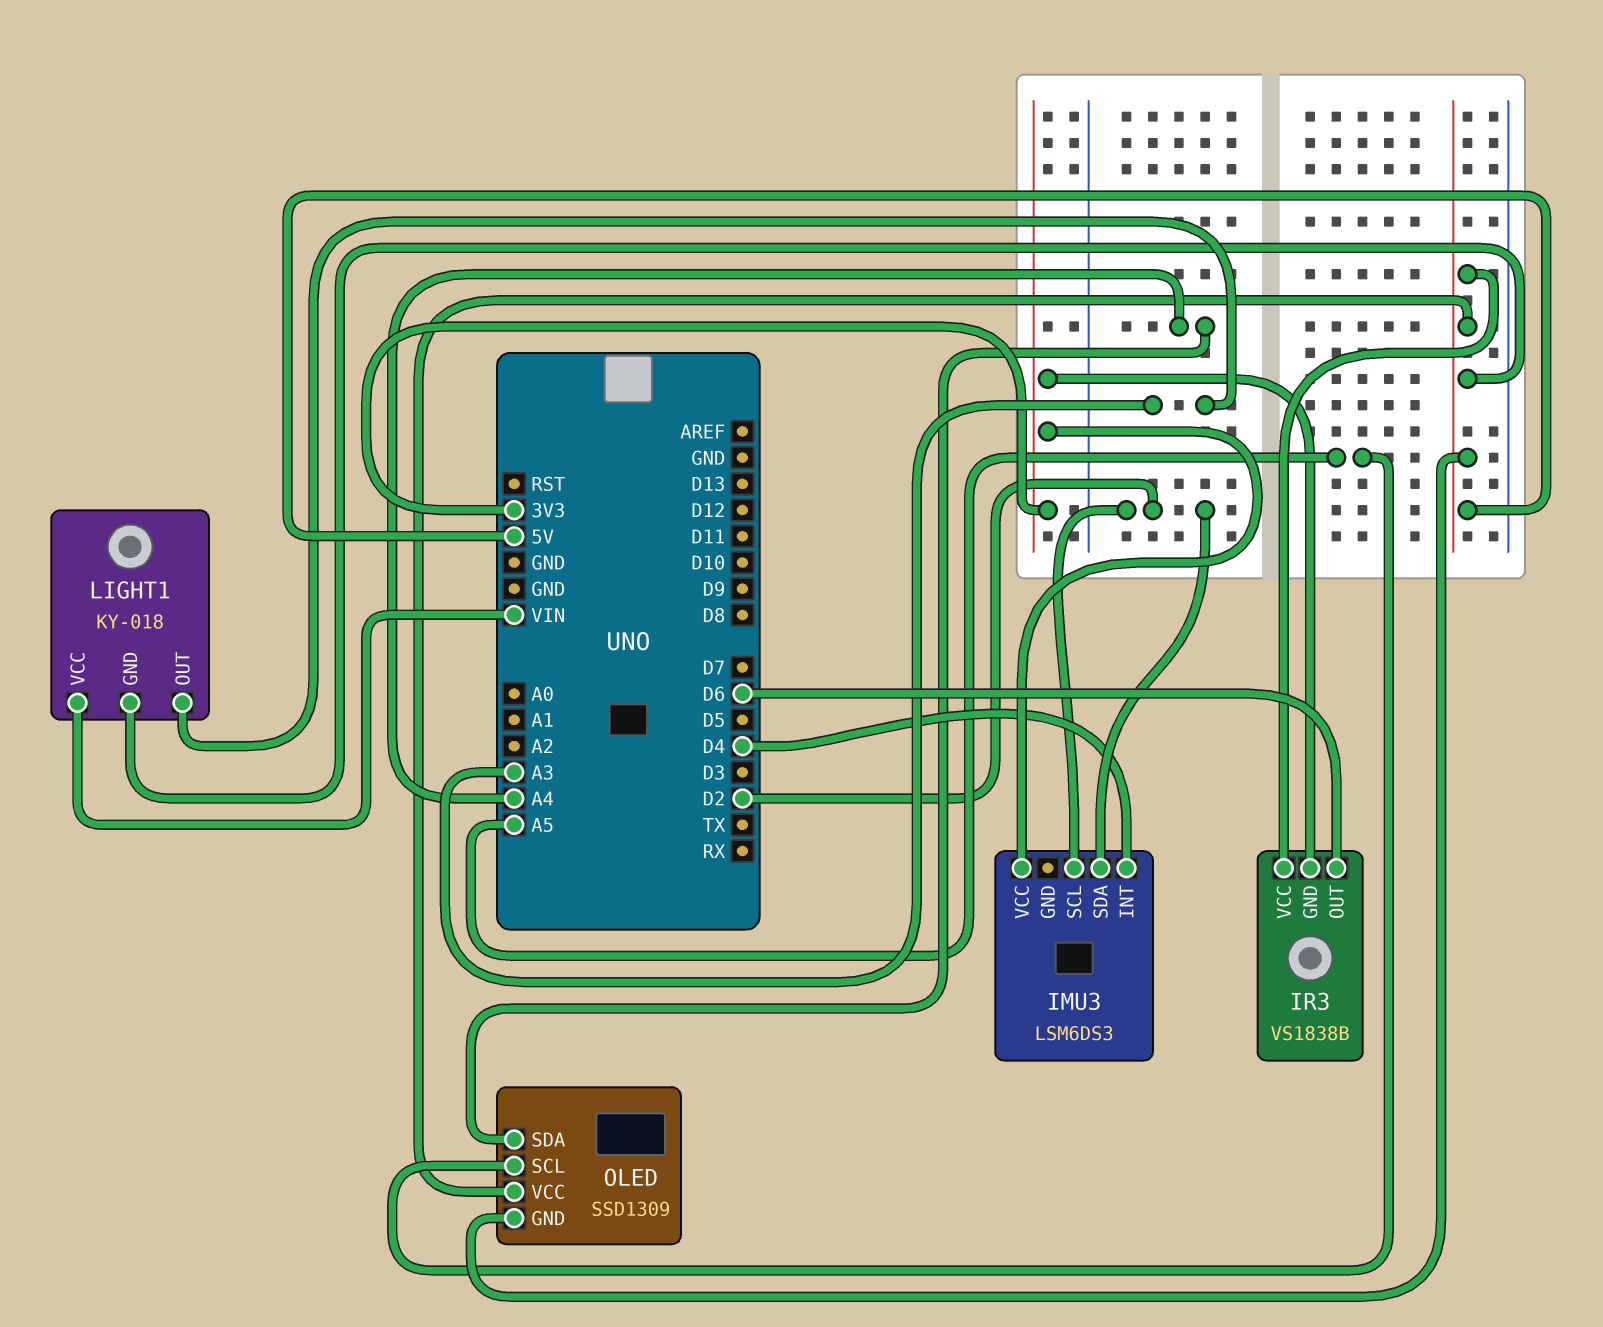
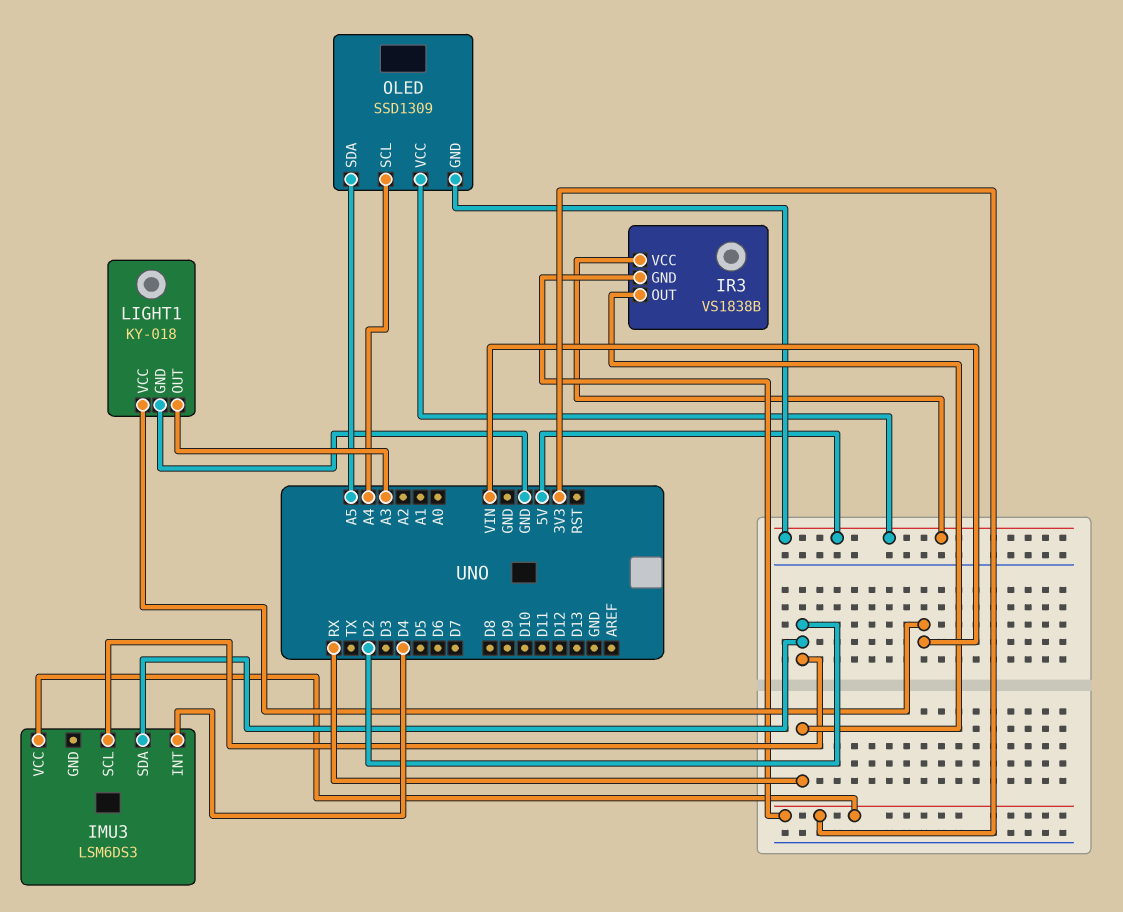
IR3 pin OUT: D6 -> RX
LIGHT1 pin GND: 5V -> GND
OLED pin SCL: A5 -> A4
OLED pin SDA: A4 -> A5

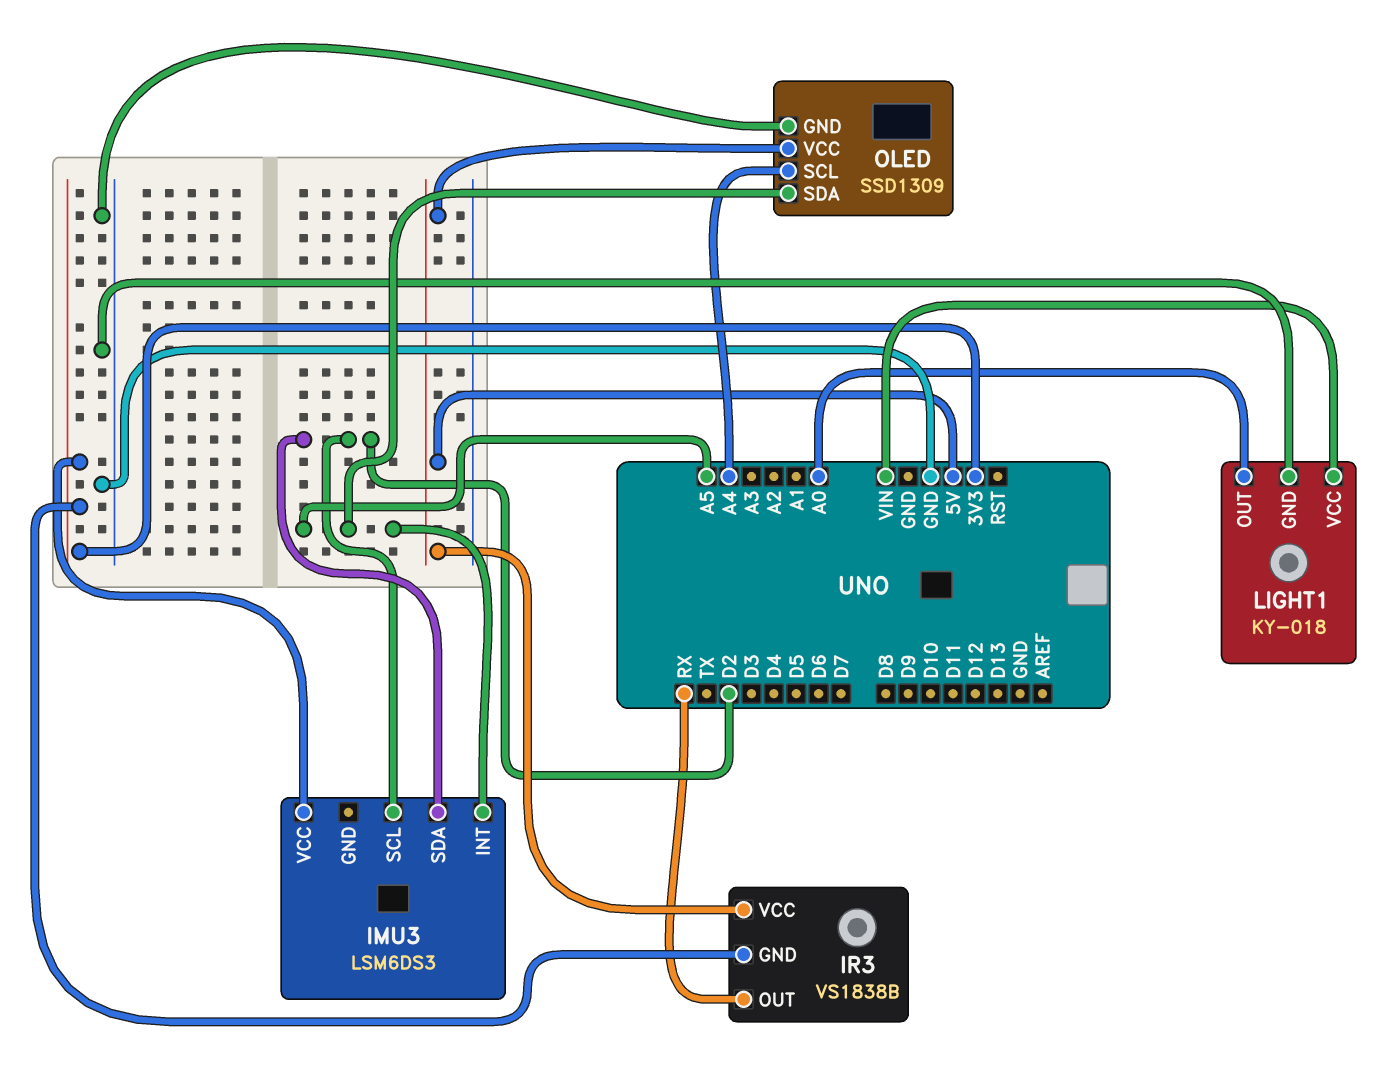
IMU3 pin INT: D4 -> A5
LIGHT1 pin OUT: A3 -> A0
OLED pin GND: 5V -> GND

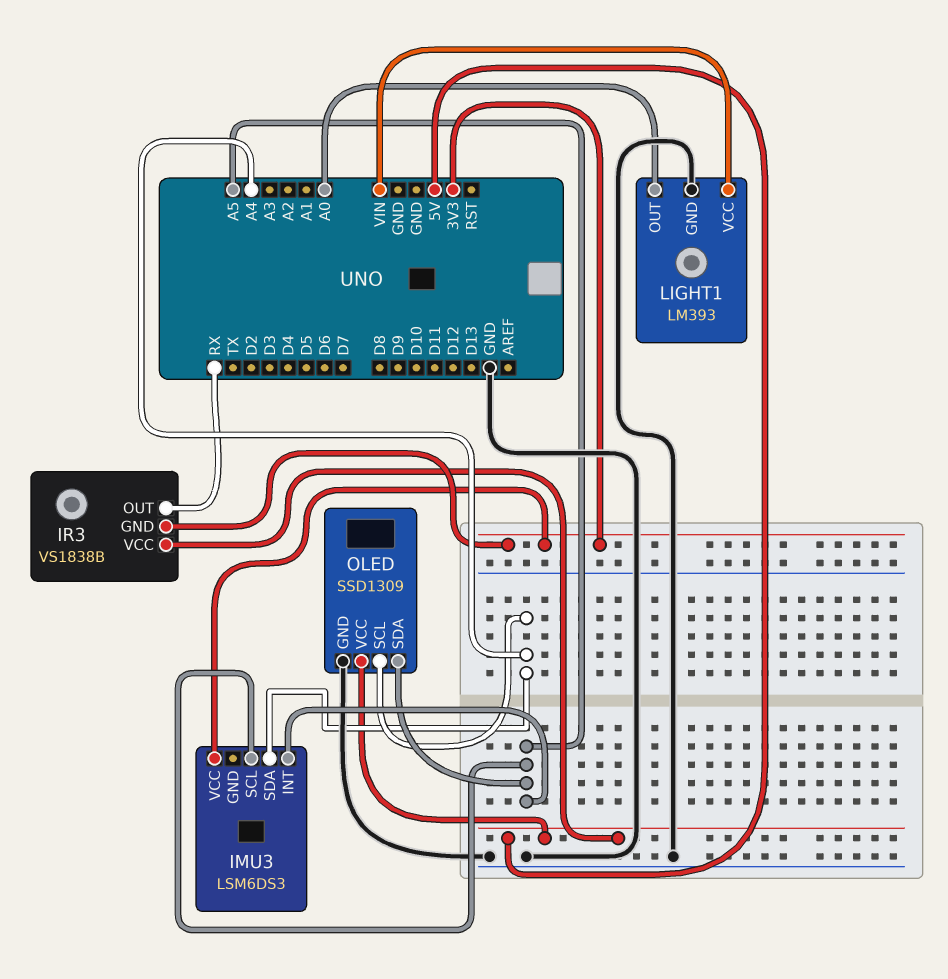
IMU3 pin SCL: D2 -> A5
IMU3 pin SDA: D2 -> A4
LIGHT1: KY-018 -> LM393

